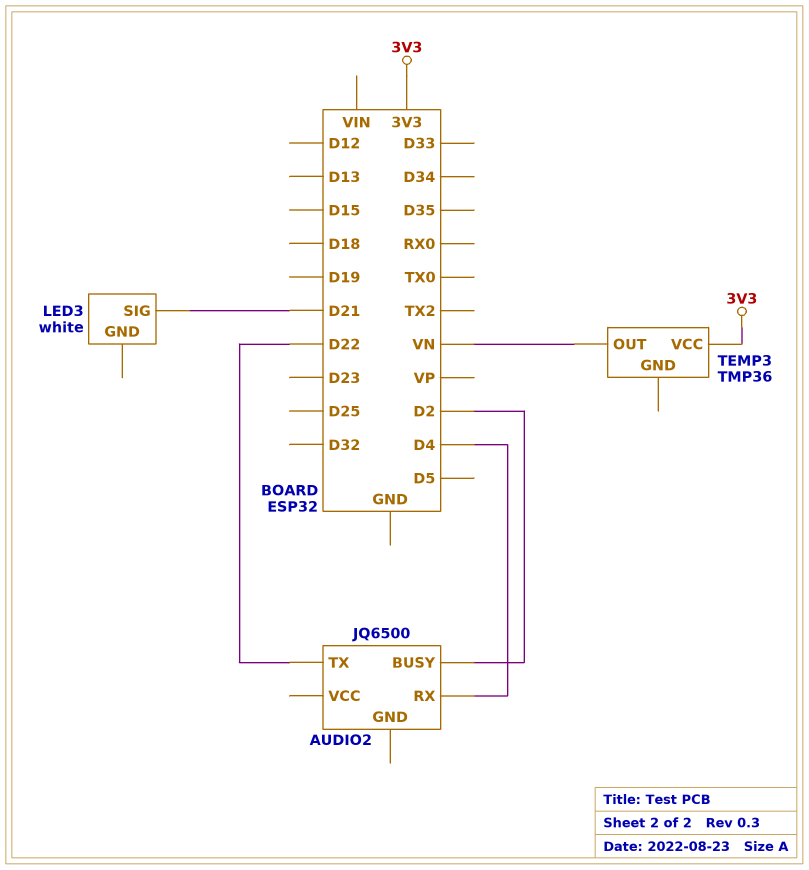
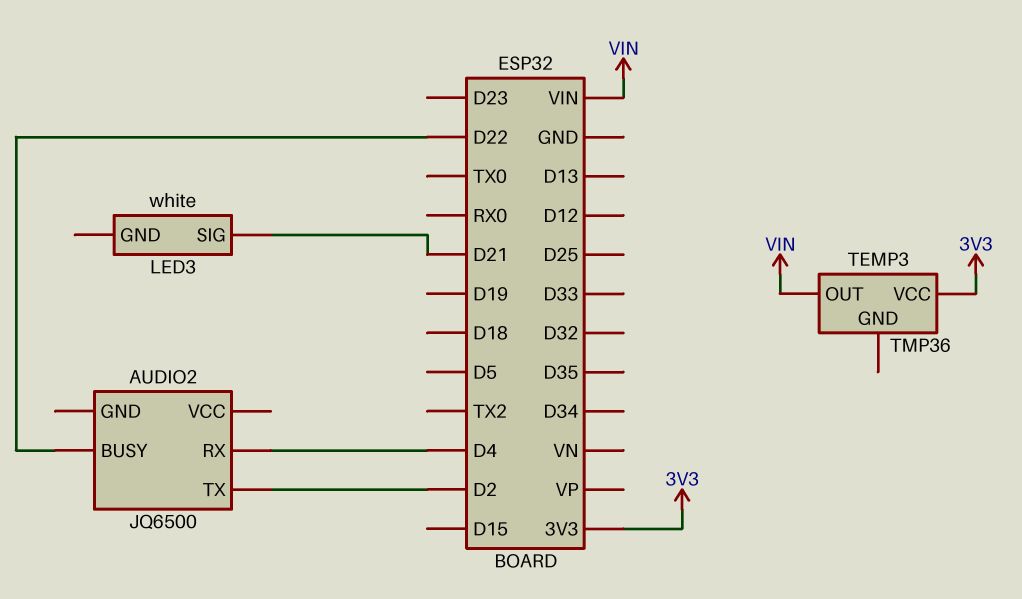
AUDIO2 pin BUSY: D2 -> D22
AUDIO2 pin TX: D22 -> D2
TEMP3 pin OUT: VN -> VIN

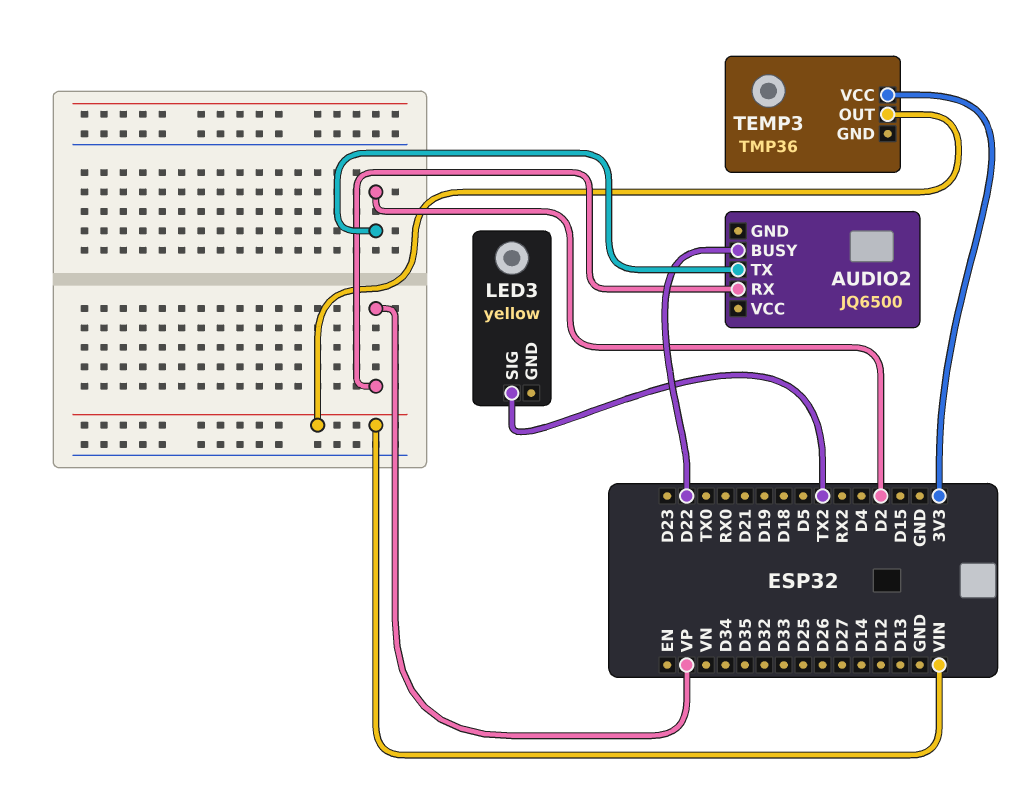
AUDIO2 pin RX: D4 -> VP
LED3: white -> yellow
LED3 pin SIG: D21 -> TX2

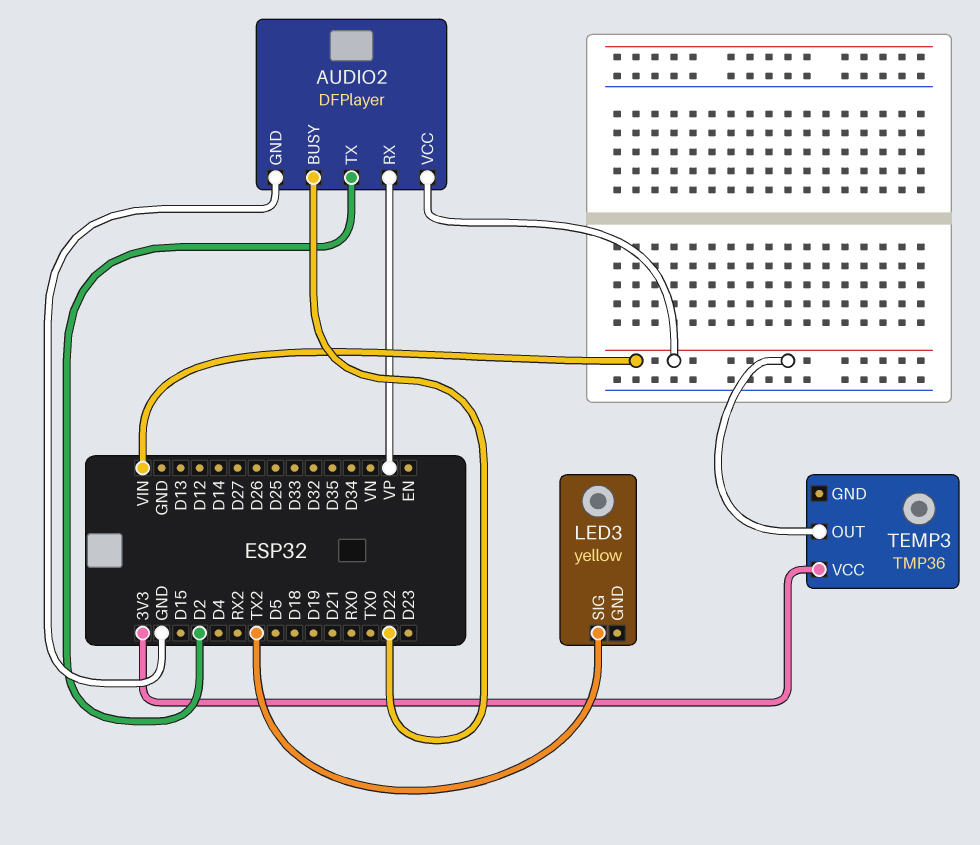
AUDIO2: JQ6500 -> DFPlayer
AUDIO2 pin GND: none -> GND
AUDIO2 pin VCC: none -> VIN

